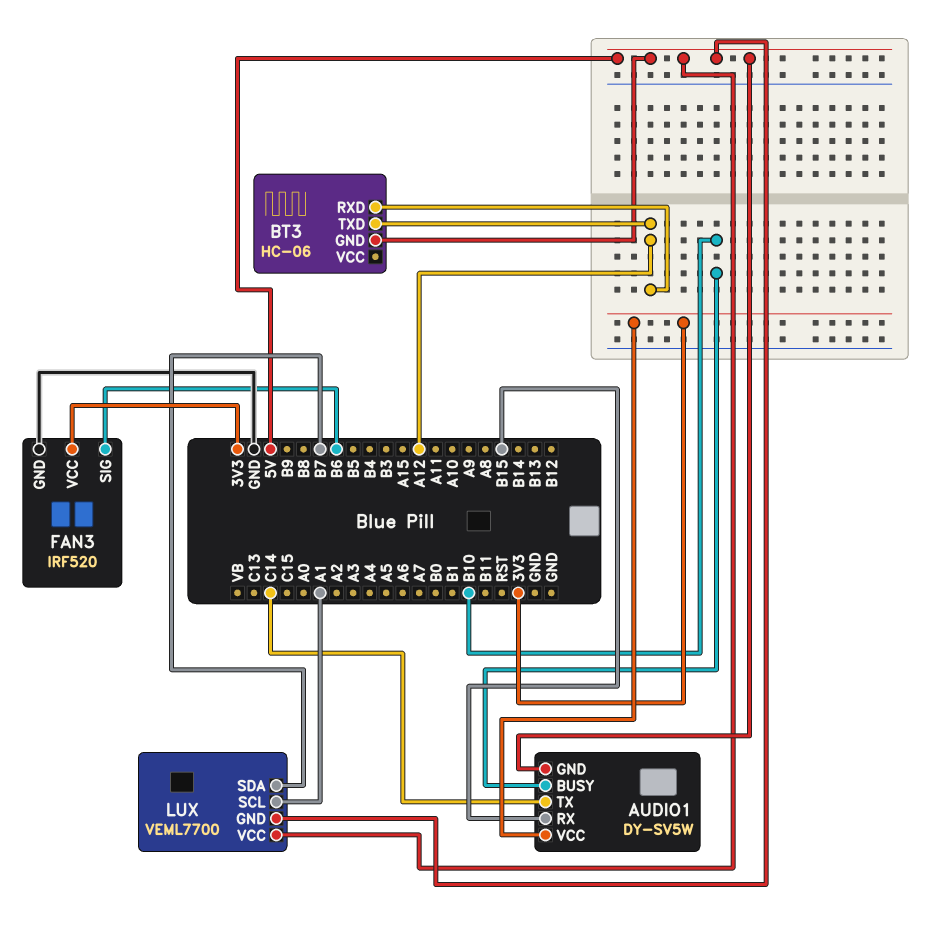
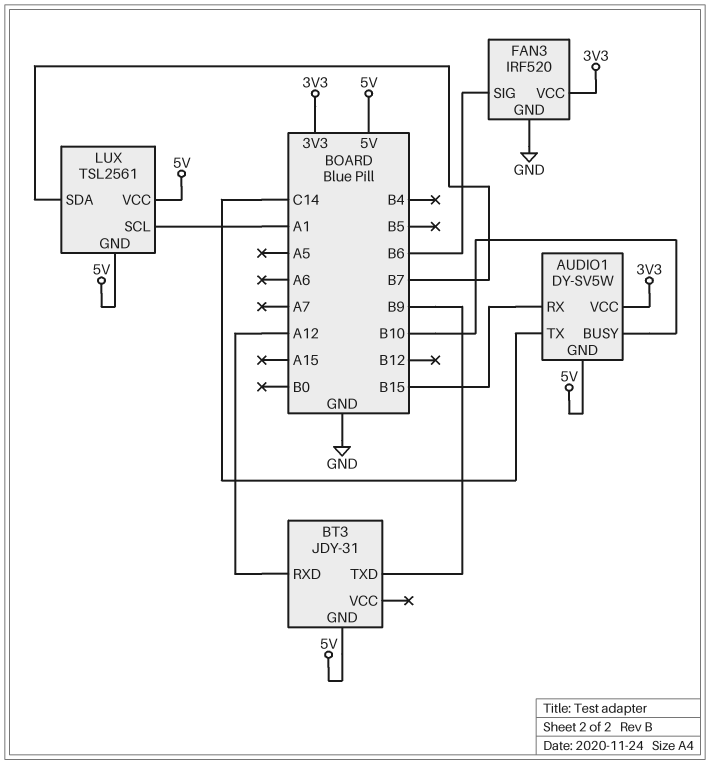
BT3: HC-06 -> JDY-31
BT3 pin TXD: A12 -> B9
LUX: VEML7700 -> TSL2561

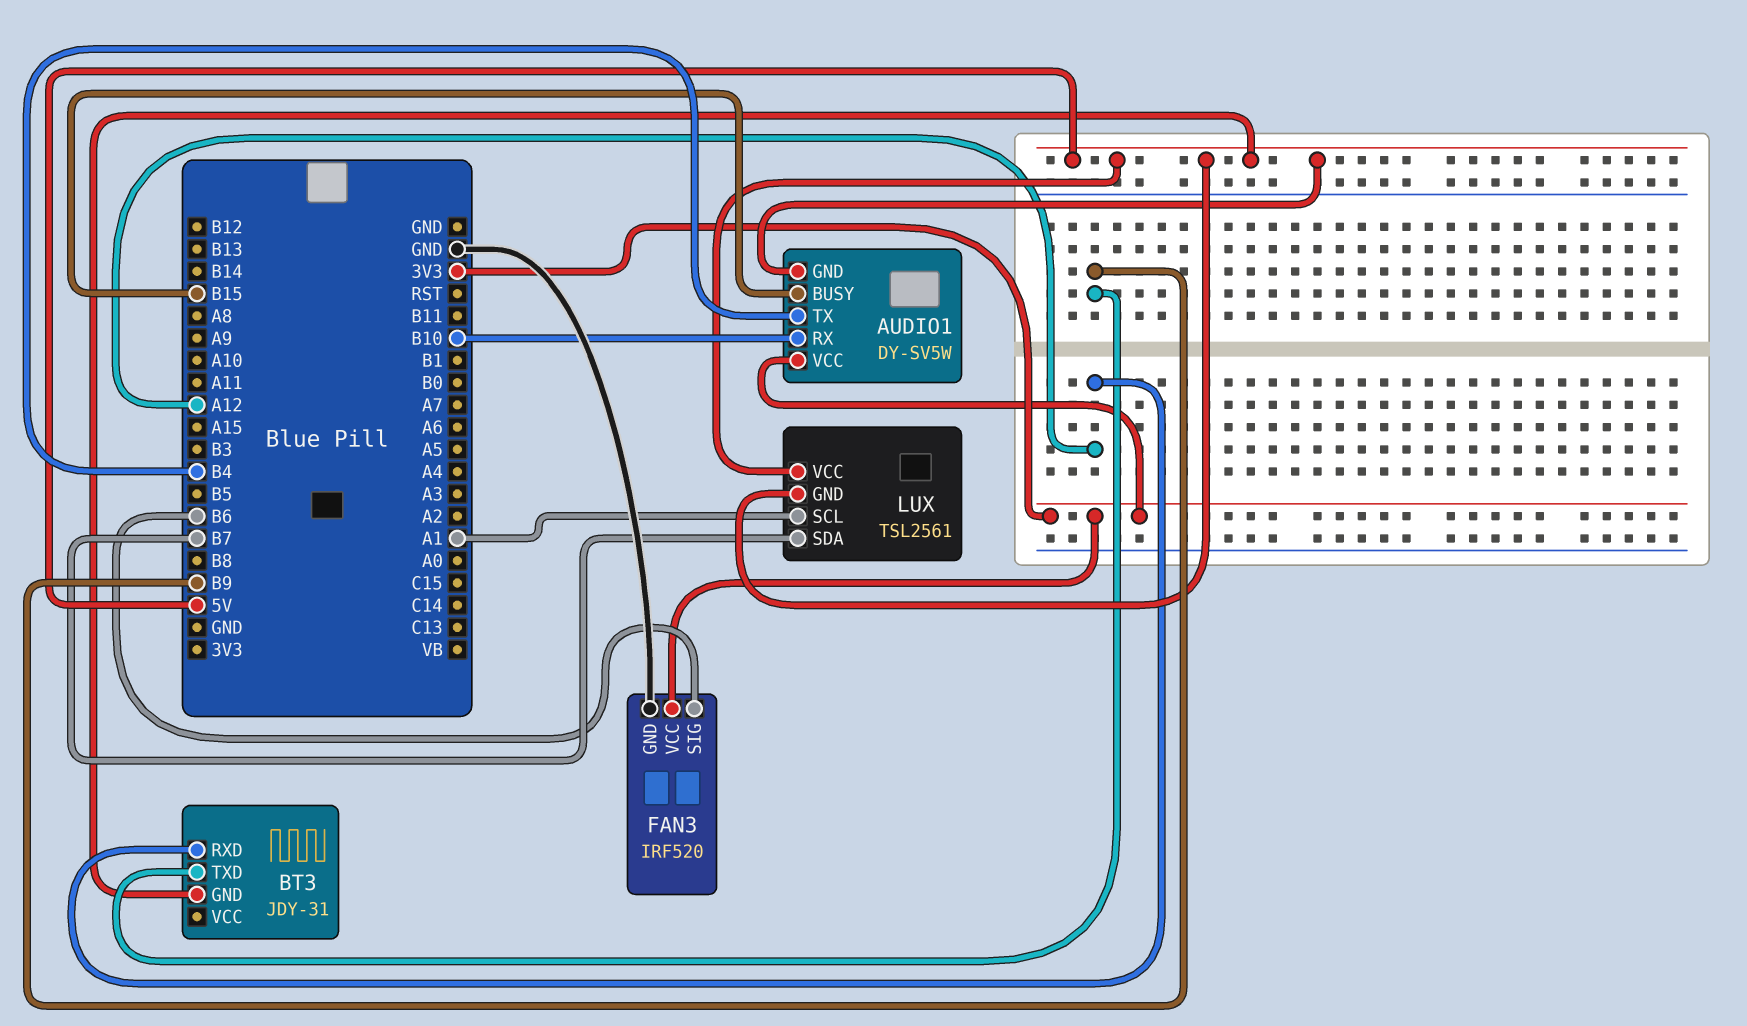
AUDIO1 pin BUSY: B10 -> B15
AUDIO1 pin RX: B15 -> B10
AUDIO1 pin TX: C14 -> B4

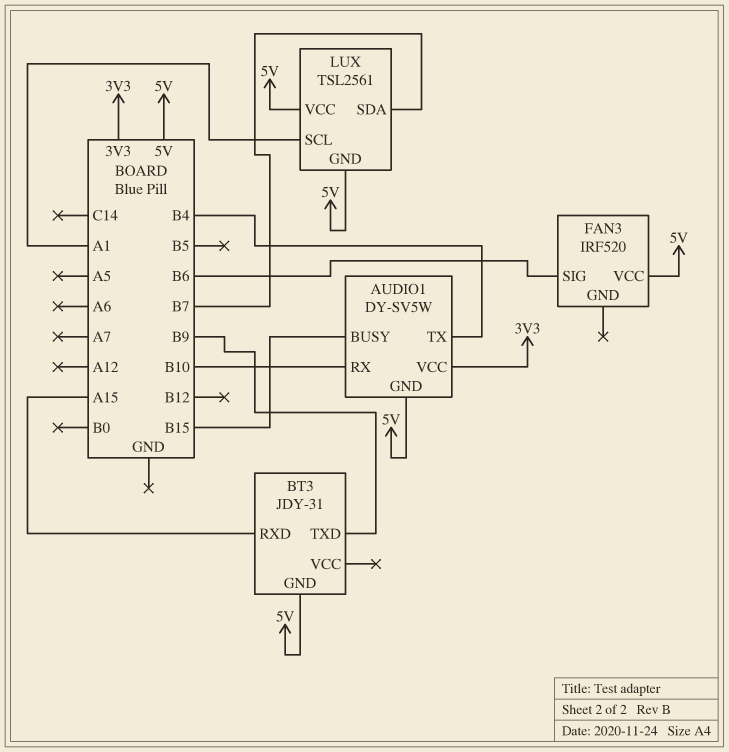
BT3 pin RXD: A12 -> A15
FAN3 pin GND: GND -> none
FAN3 pin VCC: 3V3 -> 5V

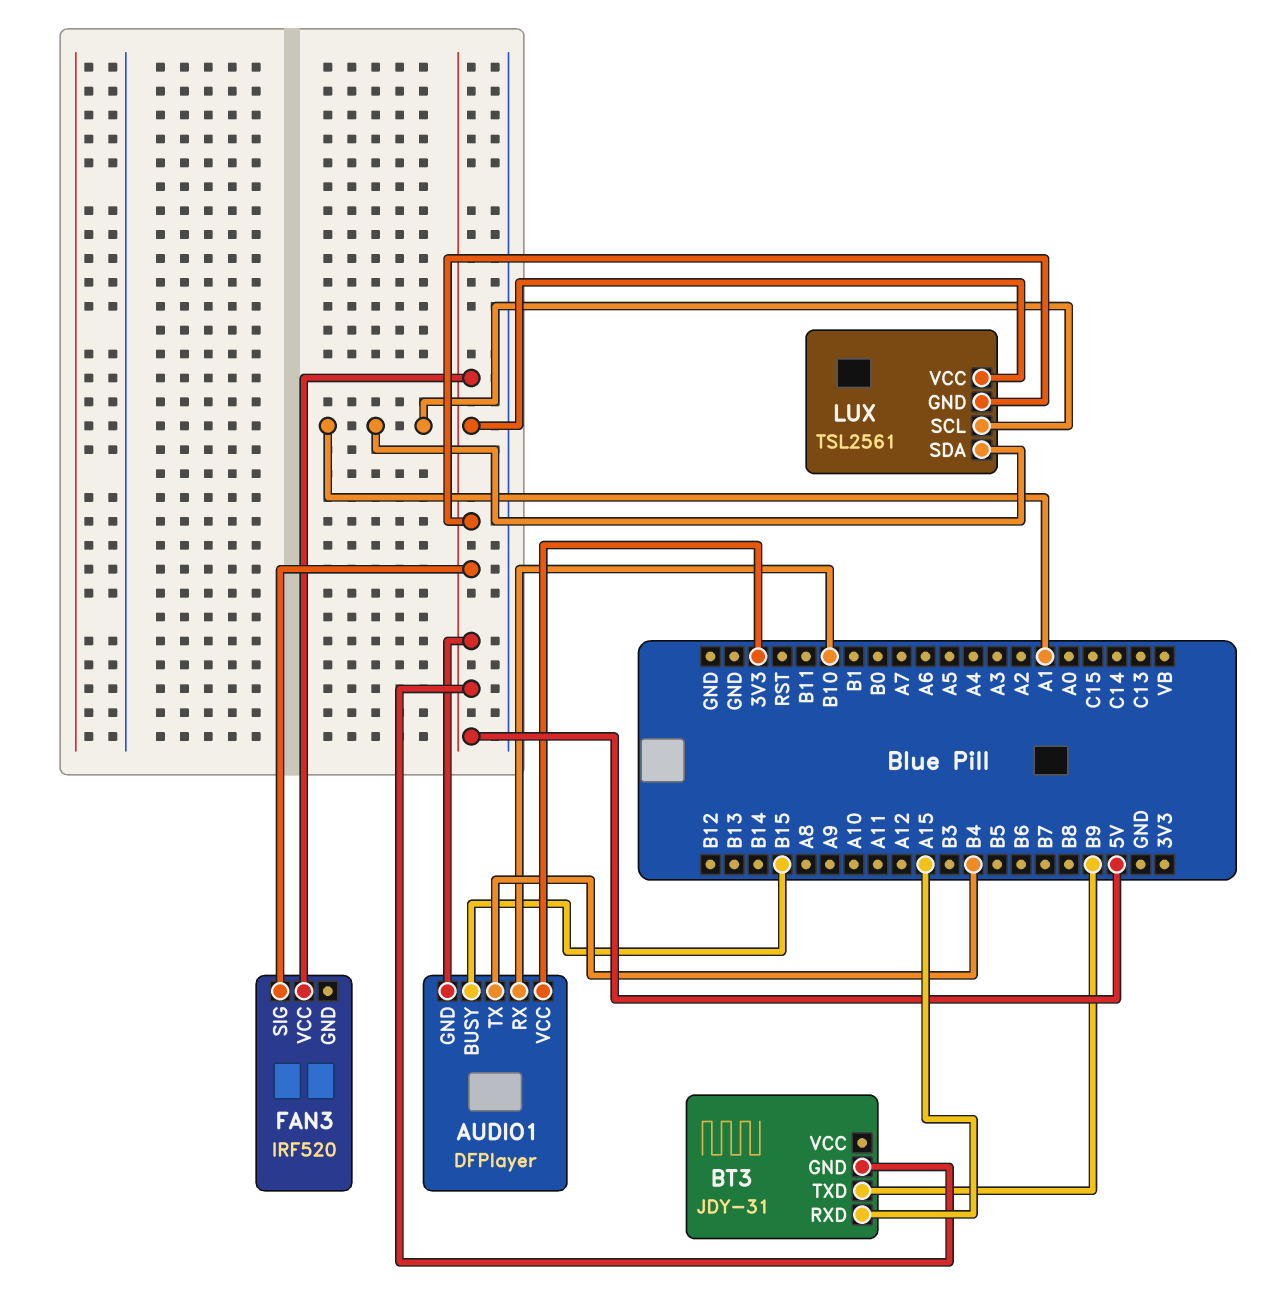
AUDIO1: DY-SV5W -> DFPlayer
FAN3 pin SIG: B6 -> 5V
LUX pin SDA: B7 -> A1

